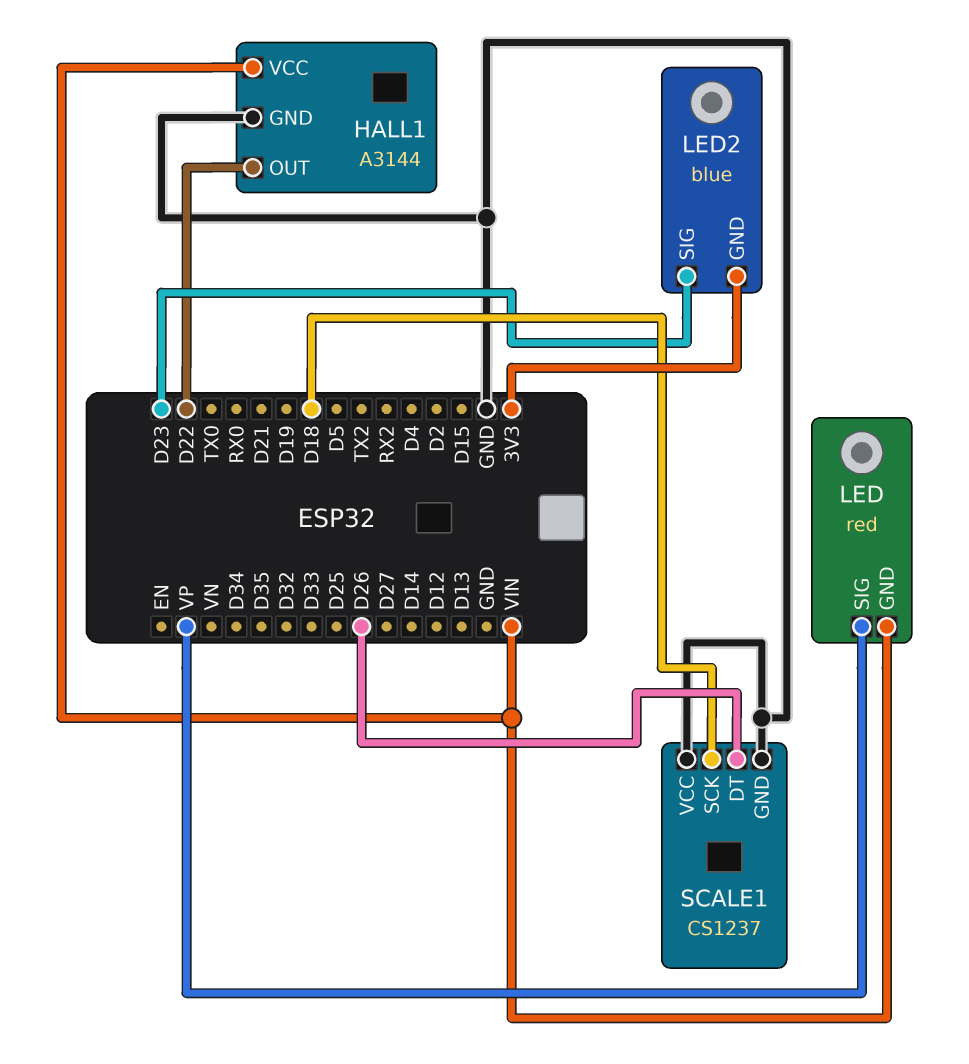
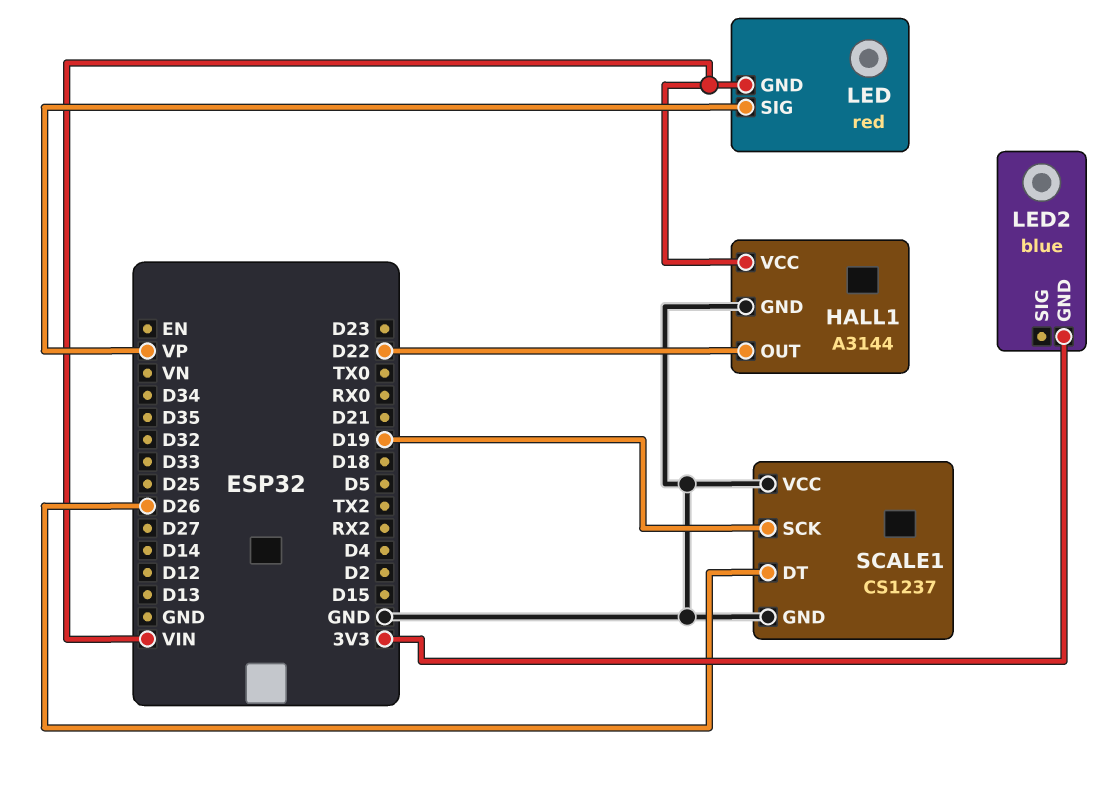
LED2 pin SIG: D23 -> none
SCALE1 pin SCK: D18 -> D19

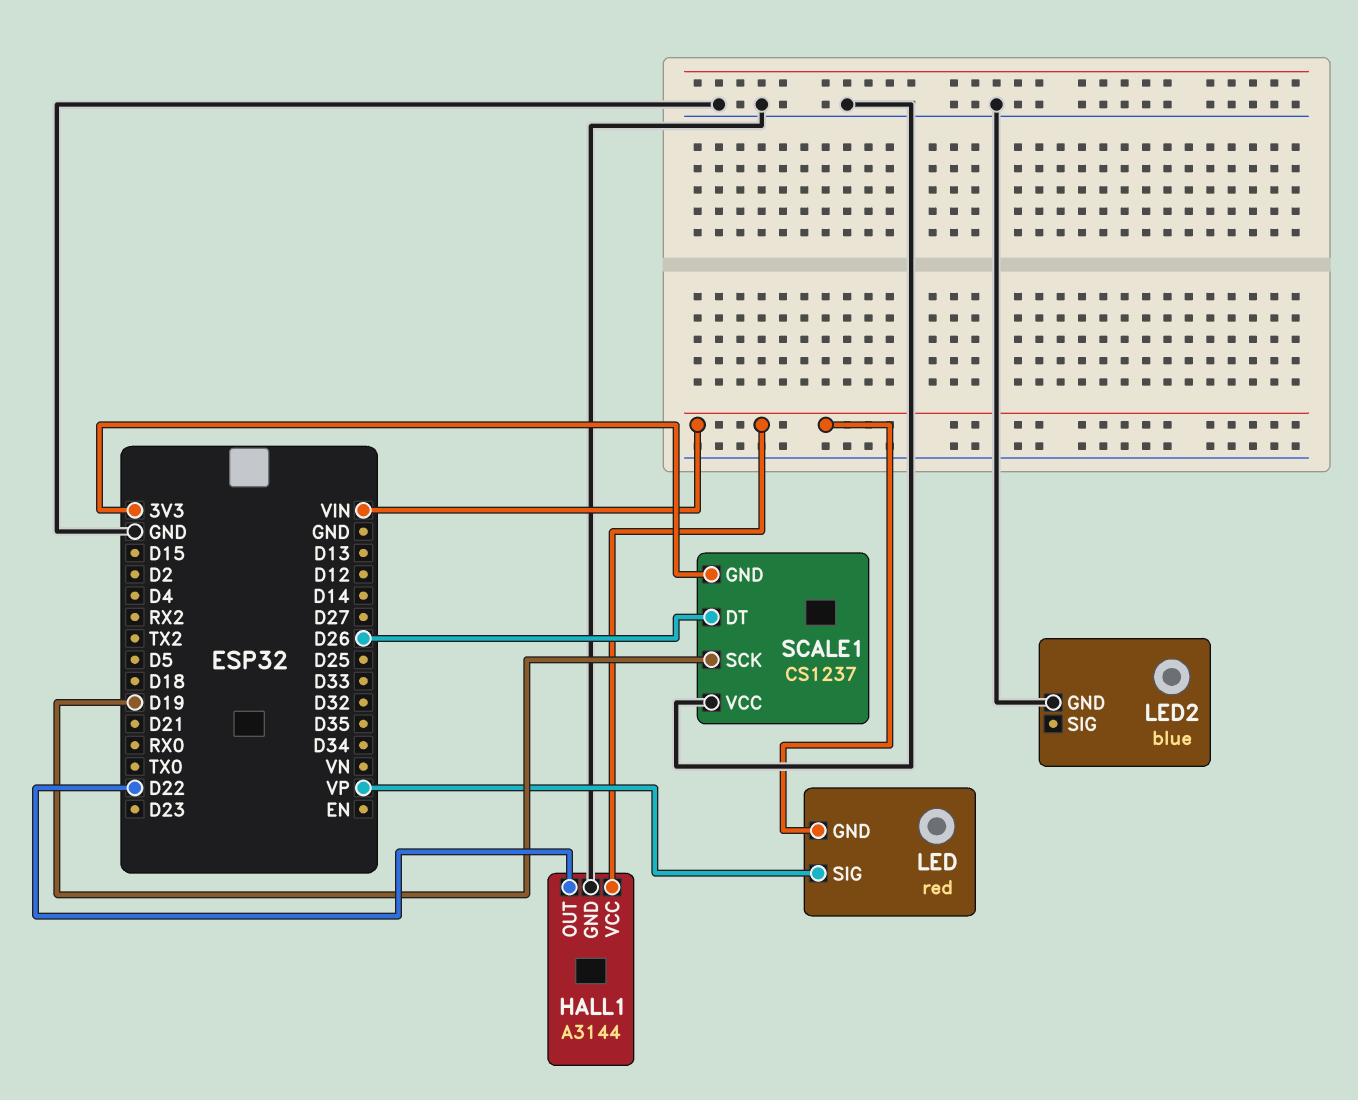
LED2 pin GND: 3V3 -> GND
SCALE1 pin GND: GND -> 3V3

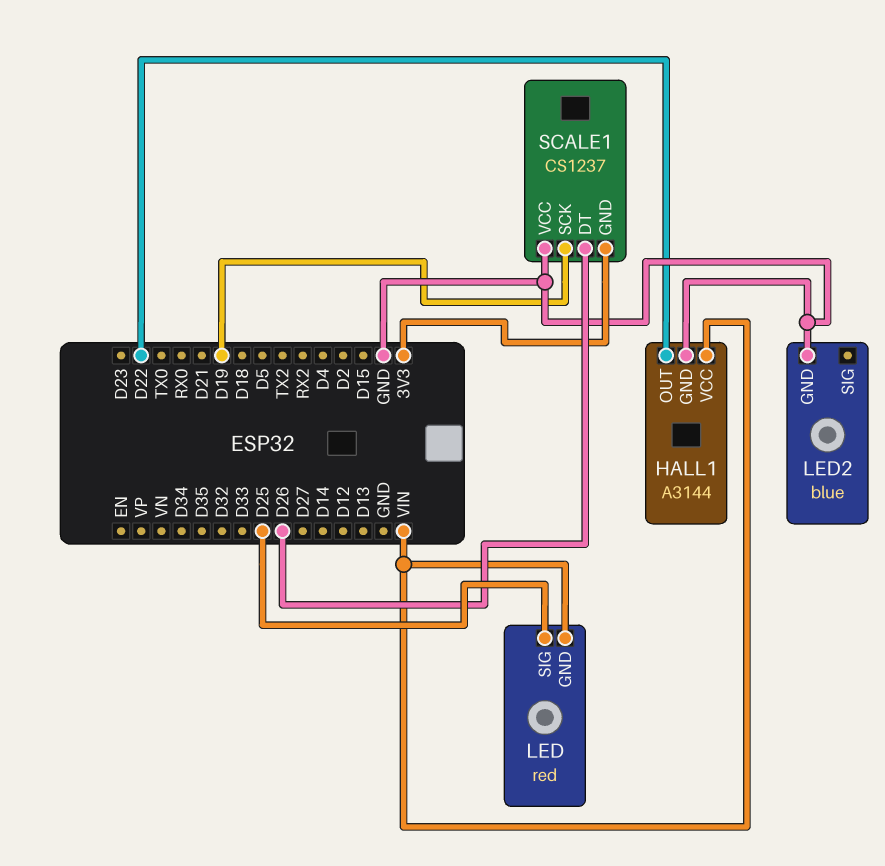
LED pin SIG: VP -> D25

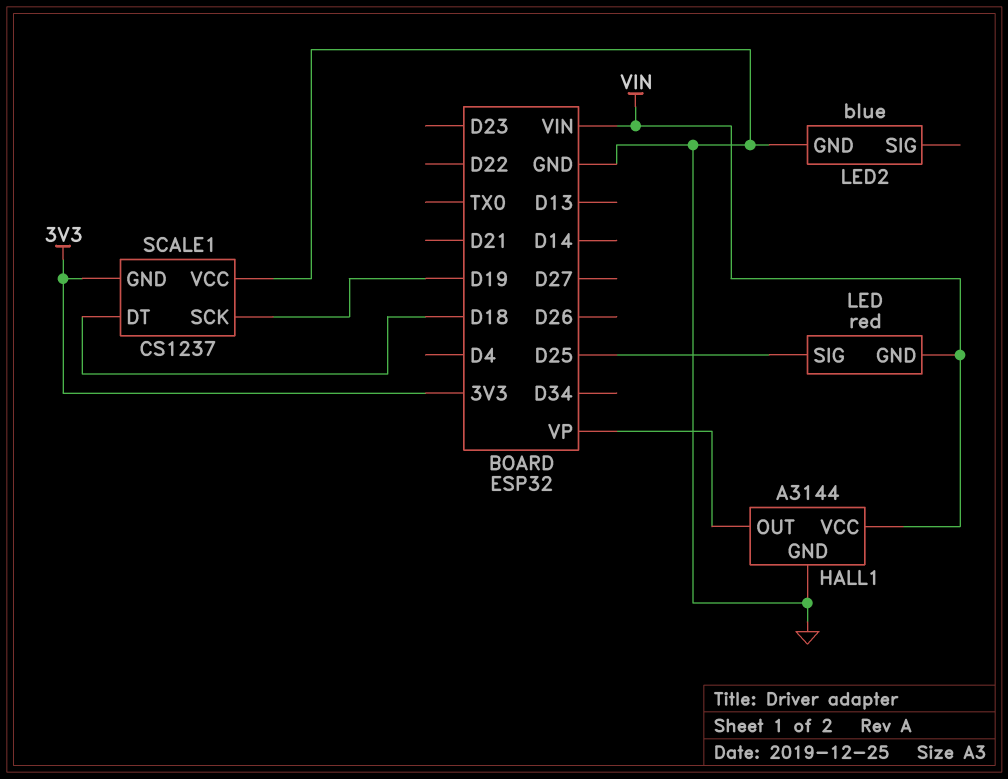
HALL1 pin OUT: D22 -> VP
SCALE1 pin DT: D26 -> D18

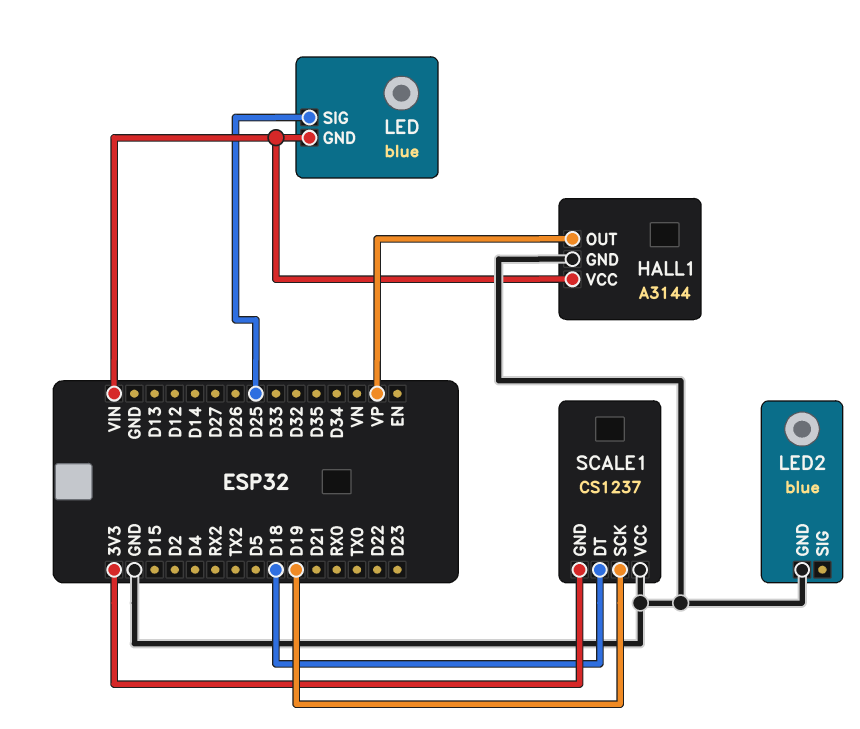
LED: red -> blue

